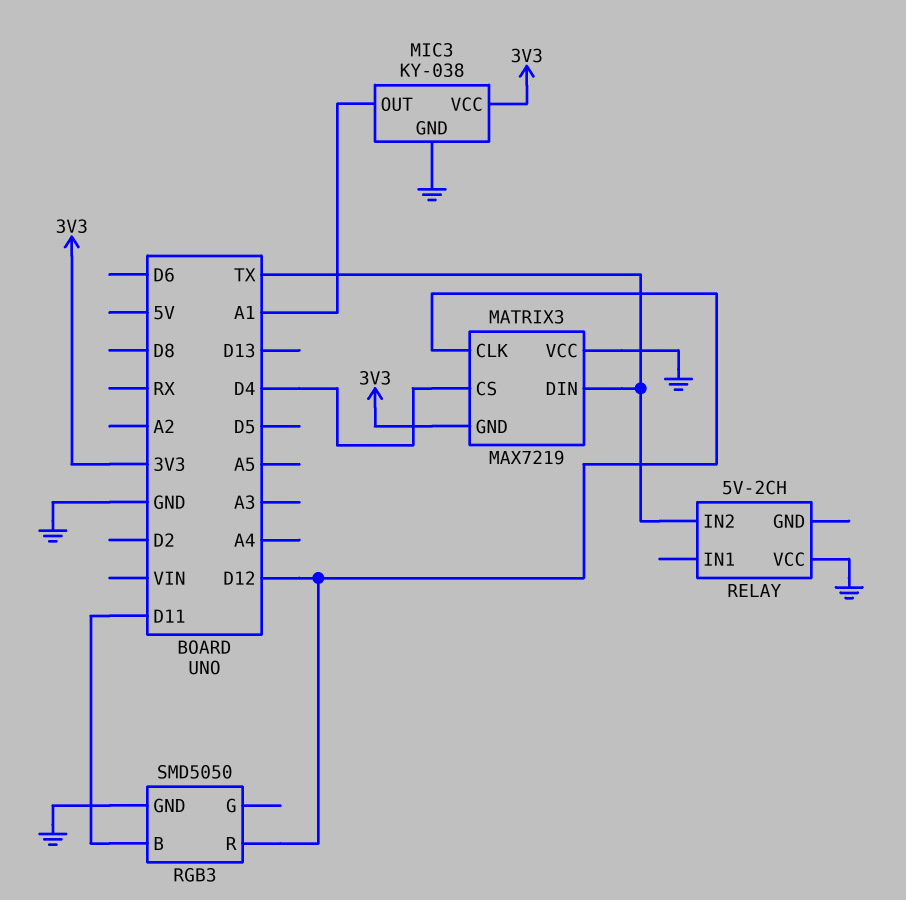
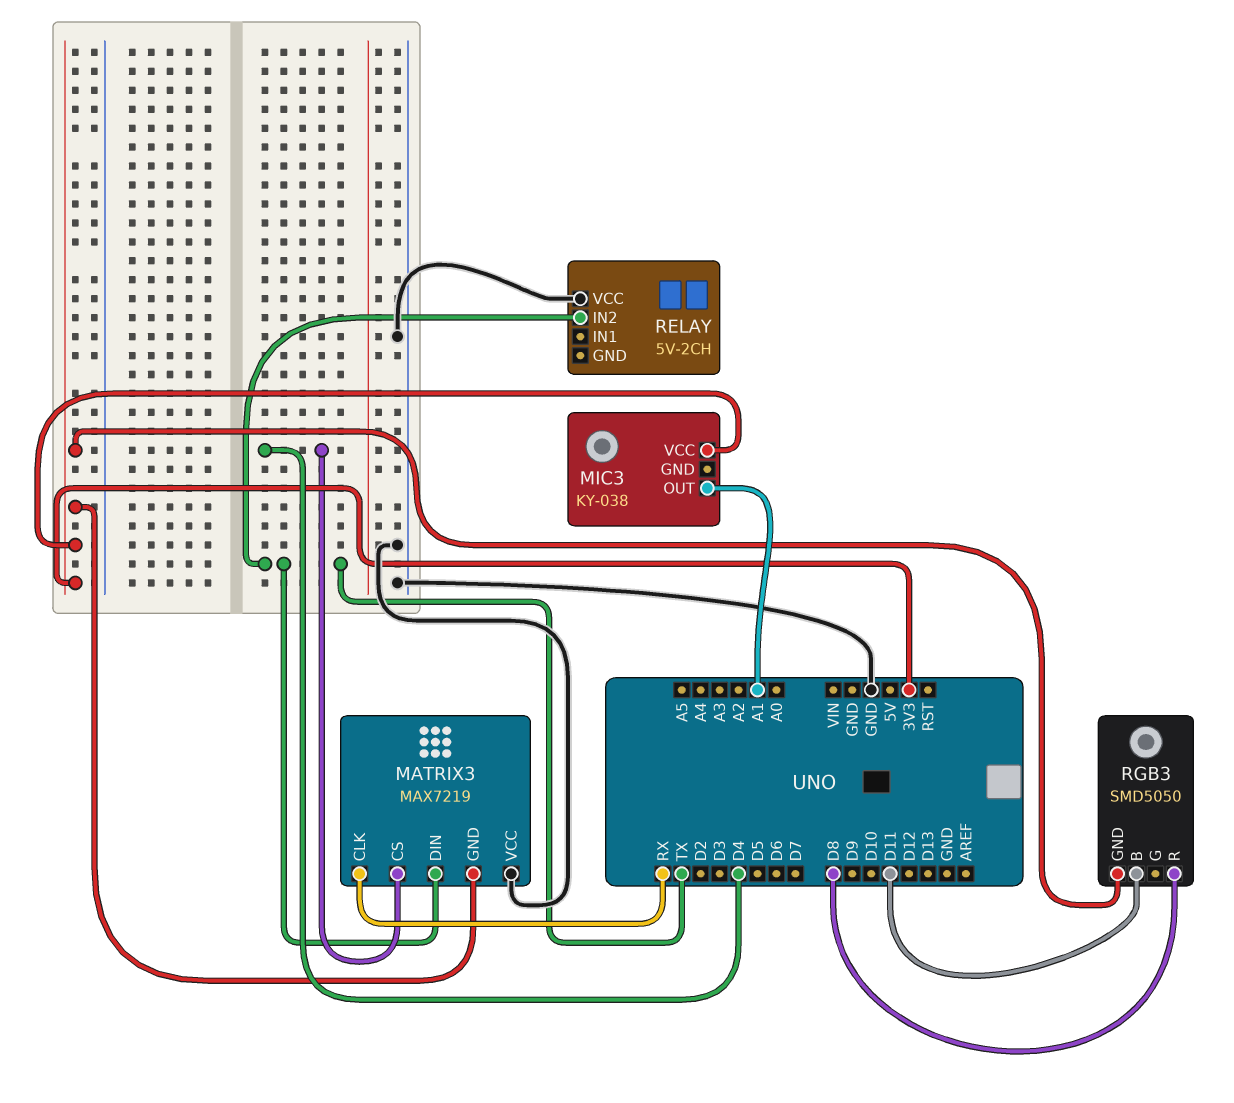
MATRIX3 pin CLK: D12 -> RX
MIC3 pin GND: GND -> none
RGB3 pin GND: GND -> 3V3
RGB3 pin R: D12 -> D8

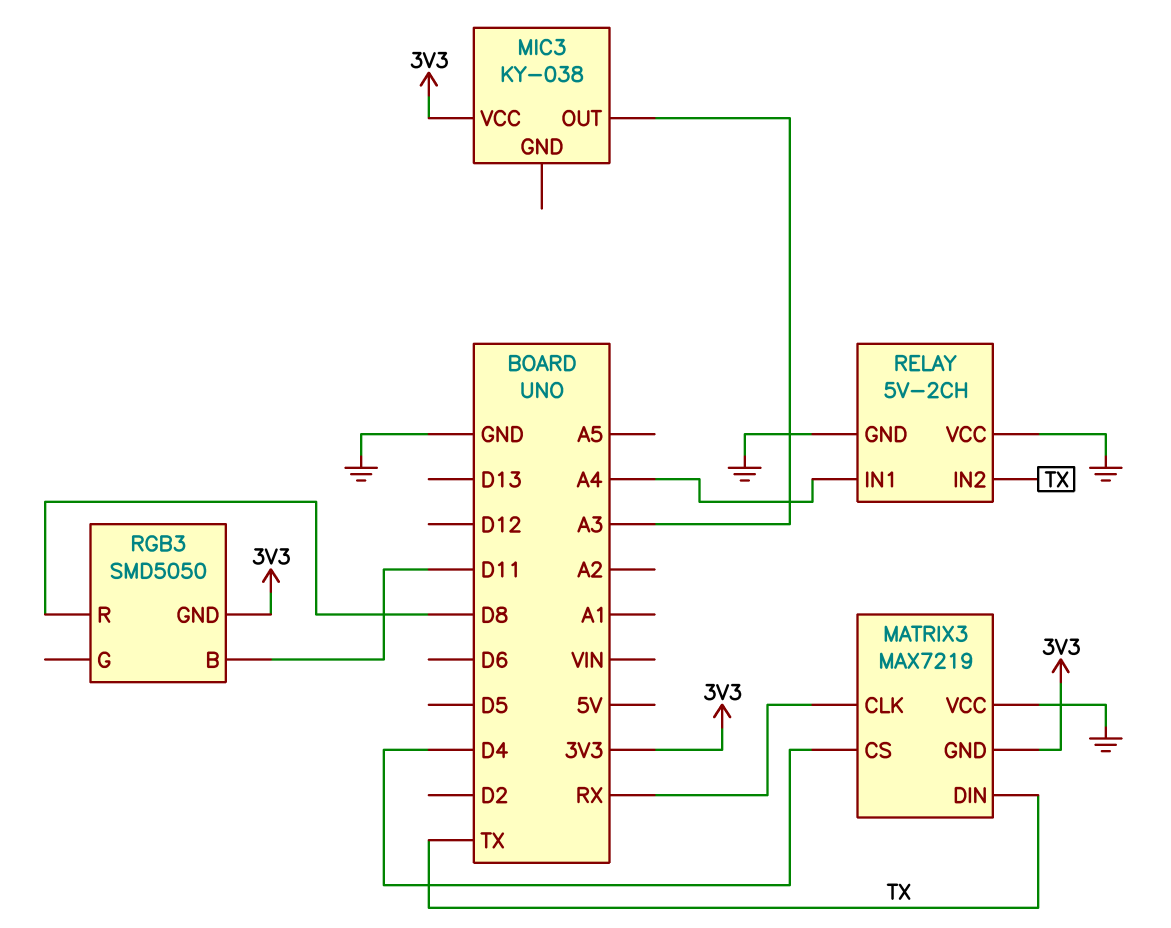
MIC3 pin OUT: A1 -> A3
RELAY pin GND: none -> GND
RELAY pin IN1: none -> A4

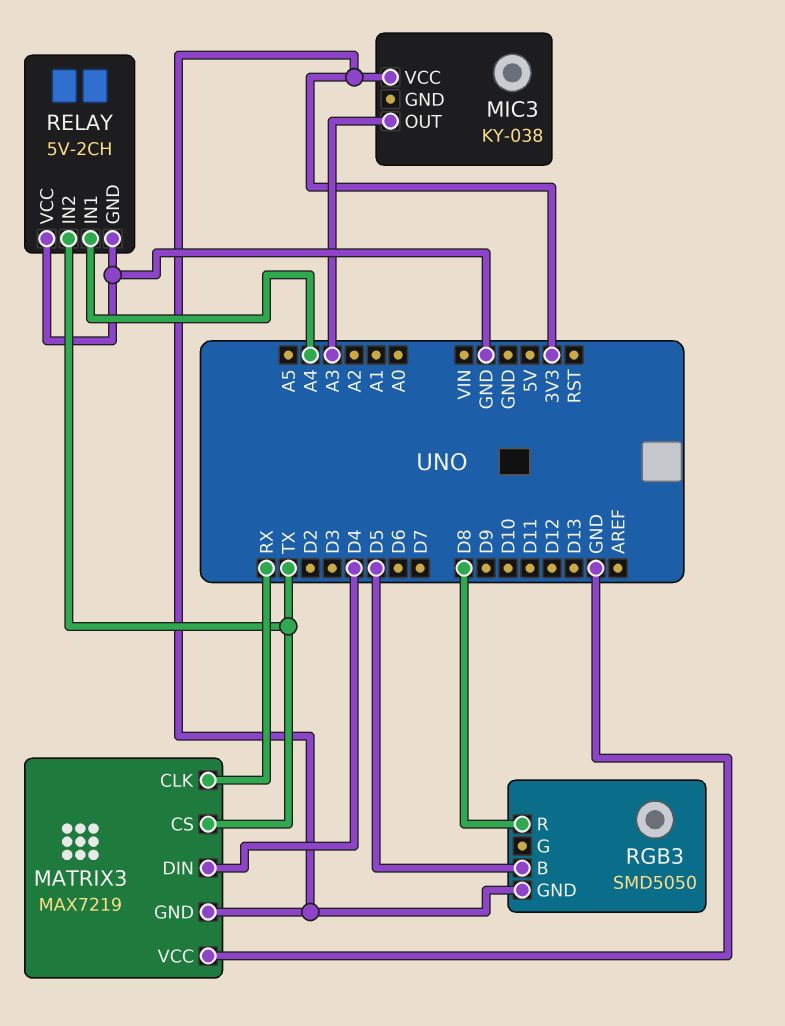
MATRIX3 pin CS: D4 -> TX
MATRIX3 pin DIN: TX -> D4
RGB3 pin B: D11 -> D5

